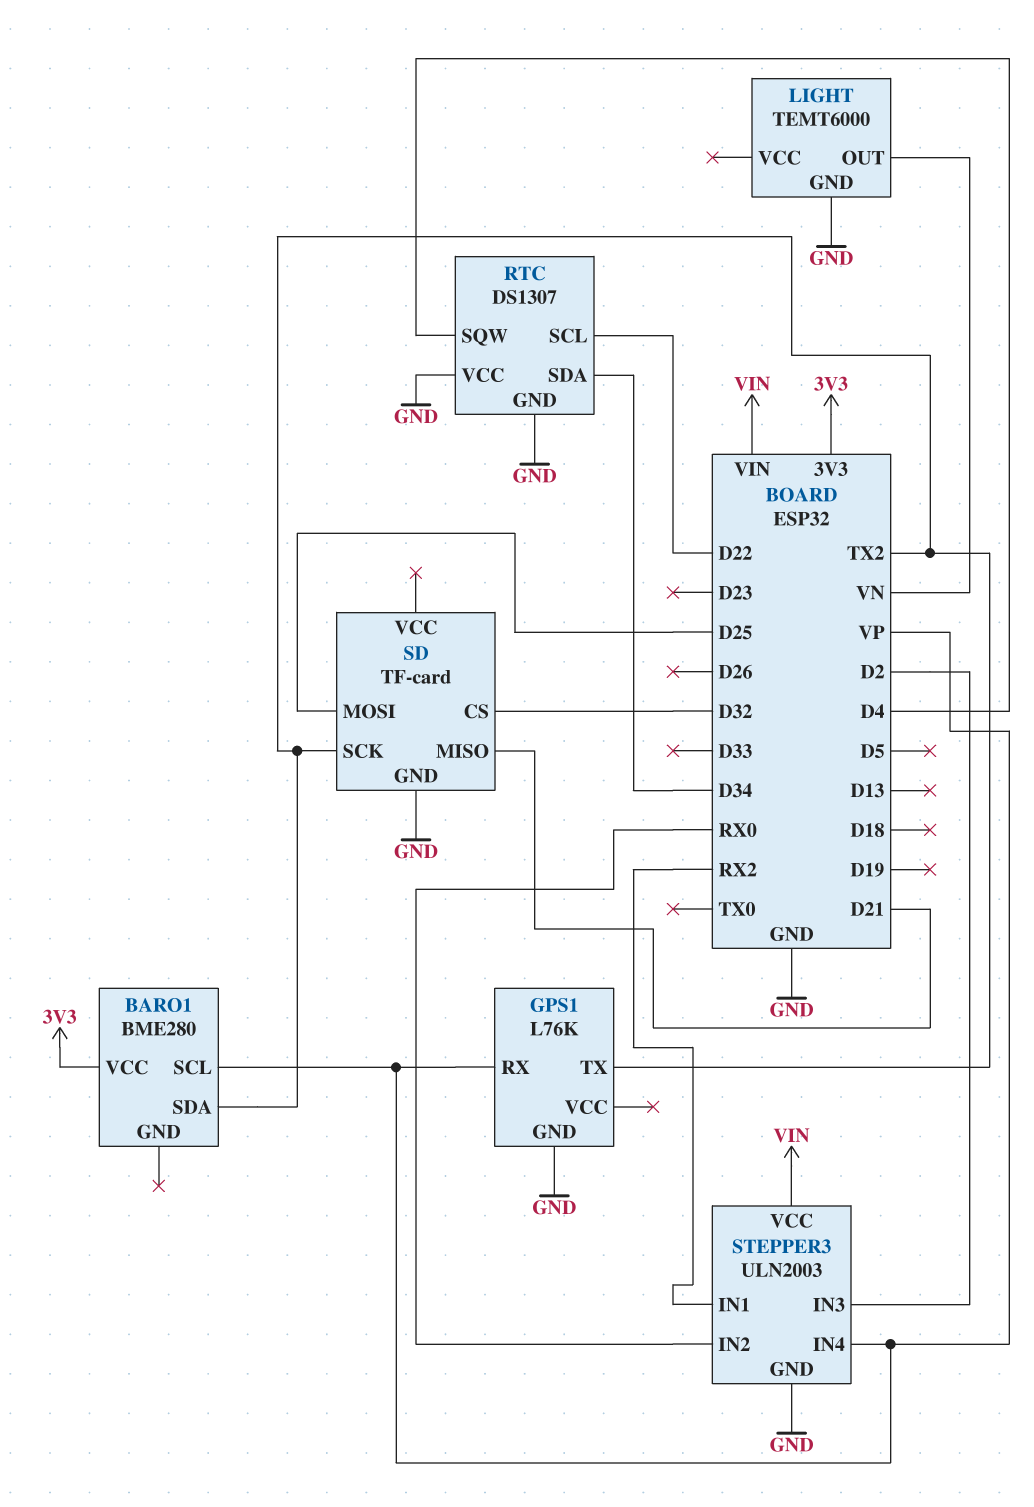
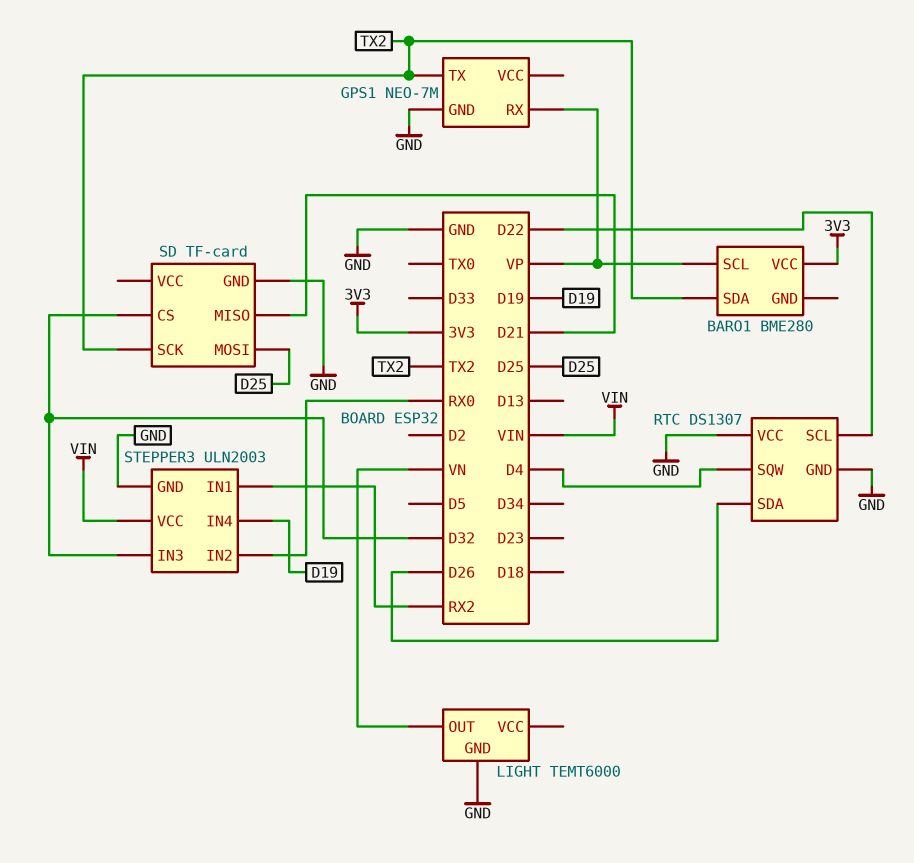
GPS1: L76K -> NEO-7M
RTC pin SDA: D34 -> D26
STEPPER3 pin IN3: D2 -> D32
STEPPER3 pin IN4: VP -> D19

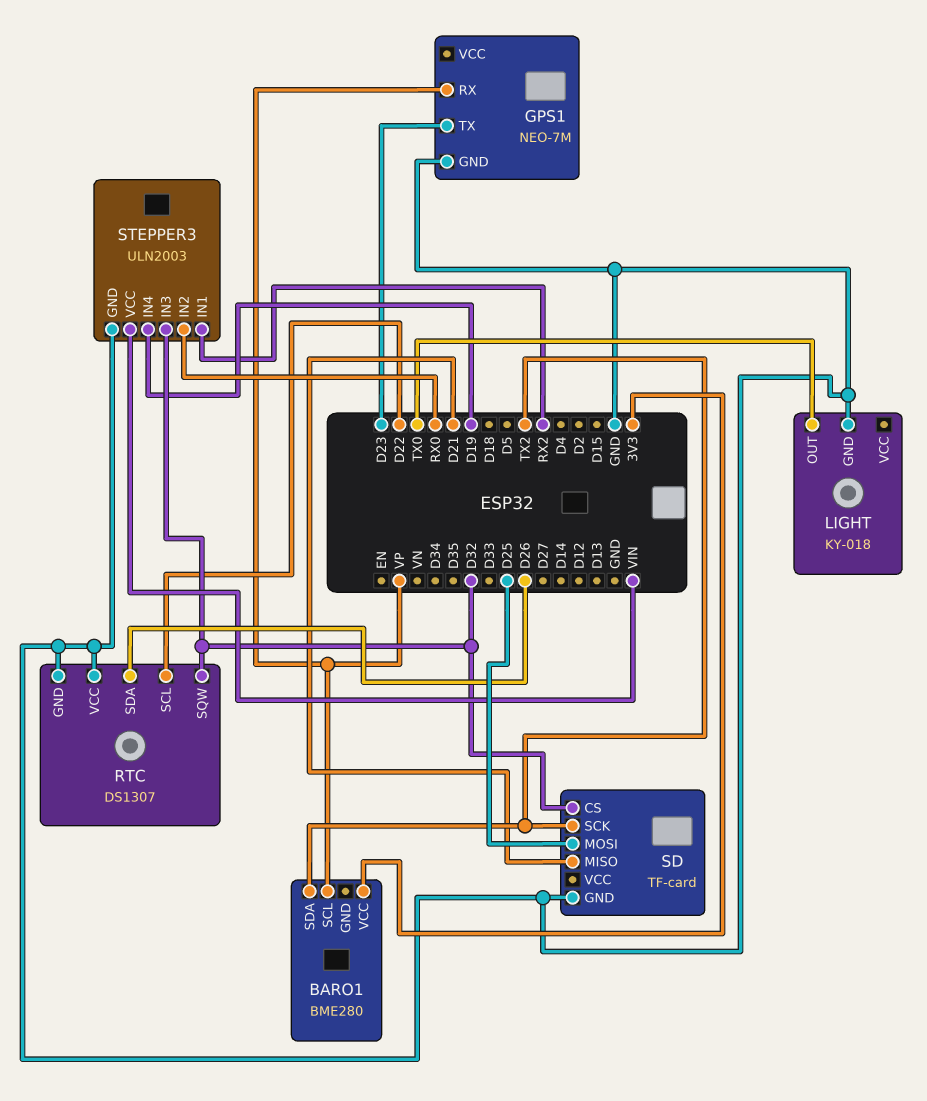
GPS1 pin TX: TX2 -> D23
LIGHT: TEMT6000 -> KY-018
LIGHT pin OUT: VN -> TX0
RTC pin SQW: D4 -> D32

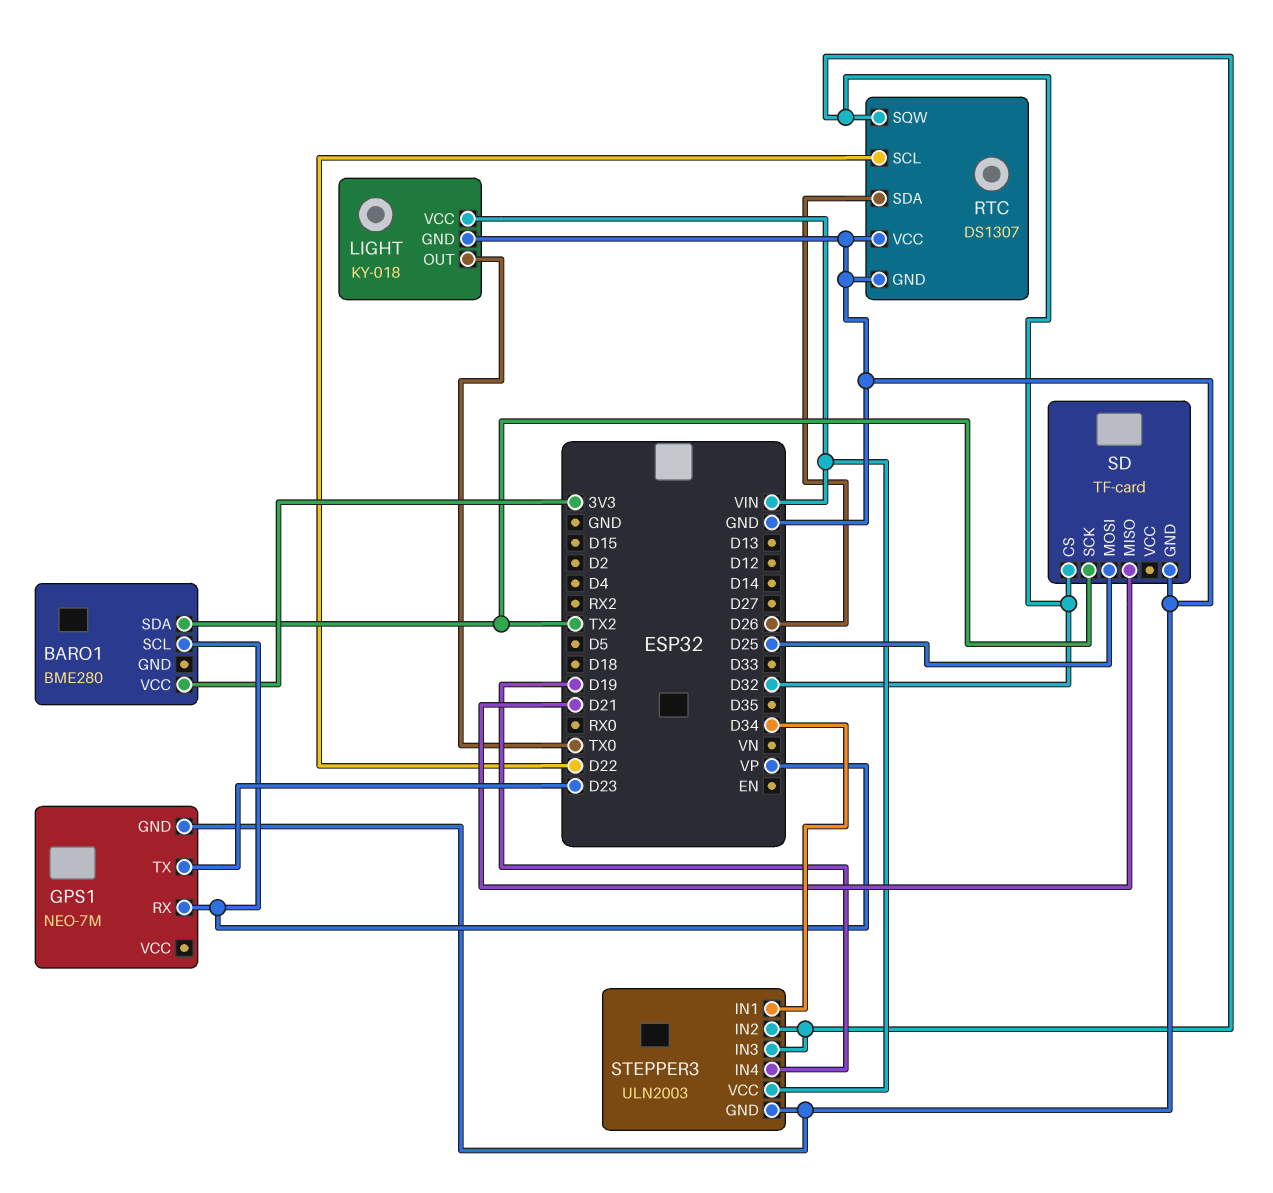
LIGHT pin VCC: none -> VIN
STEPPER3 pin IN1: RX2 -> D34
STEPPER3 pin IN2: RX0 -> D32

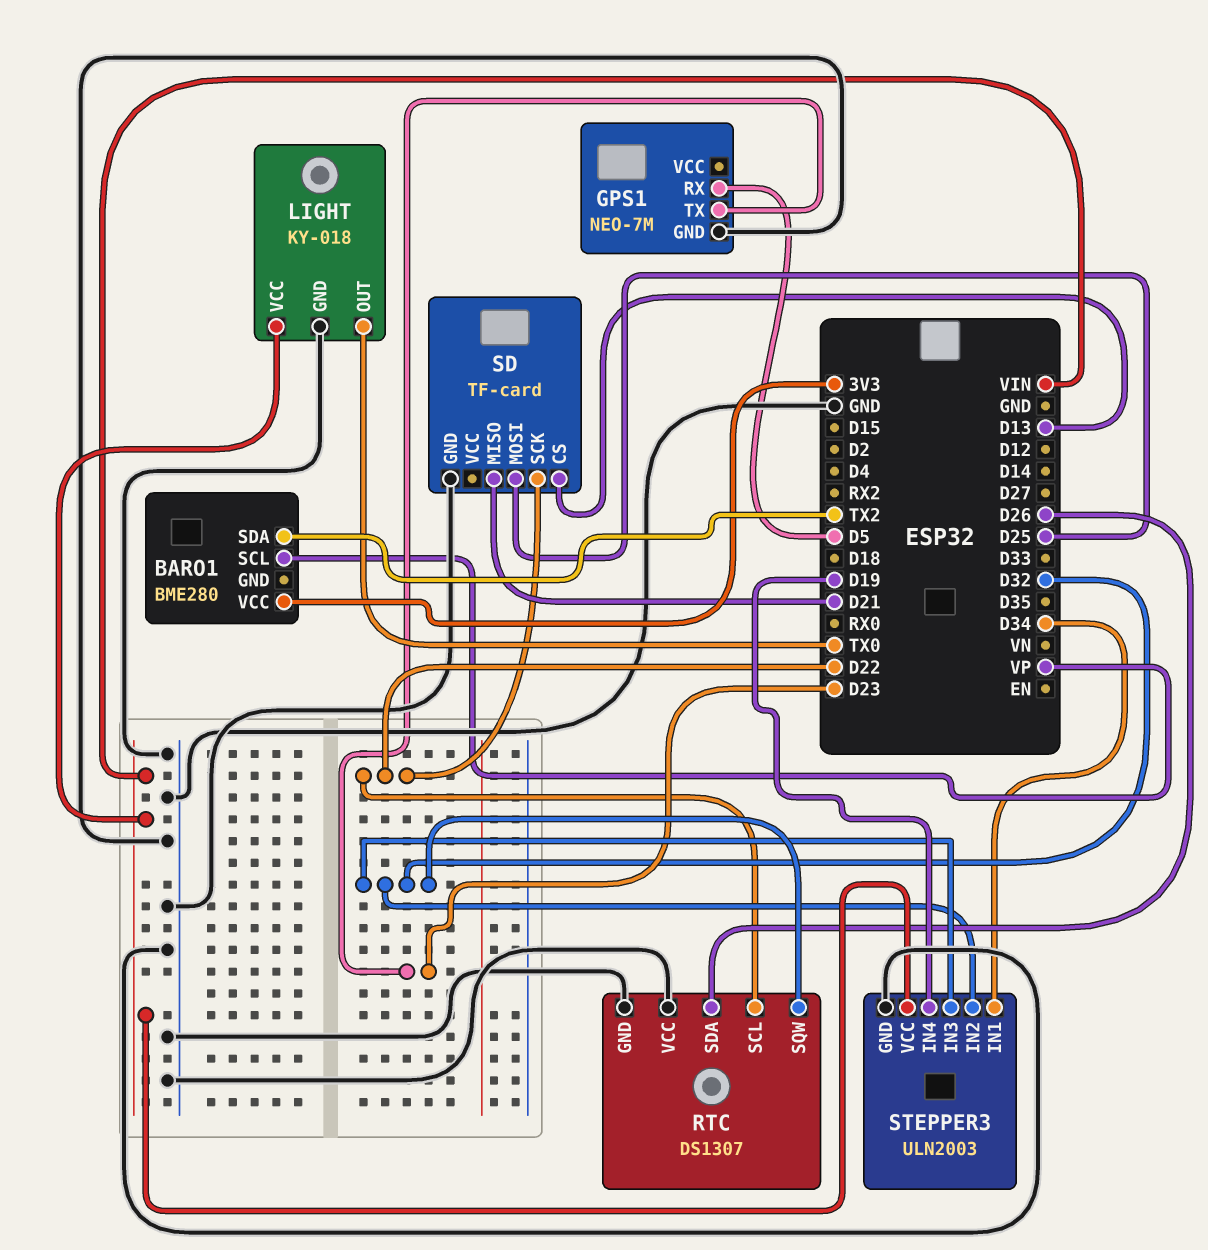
GPS1 pin RX: VP -> D5
SD pin CS: D32 -> D13
SD pin SCK: TX2 -> D22

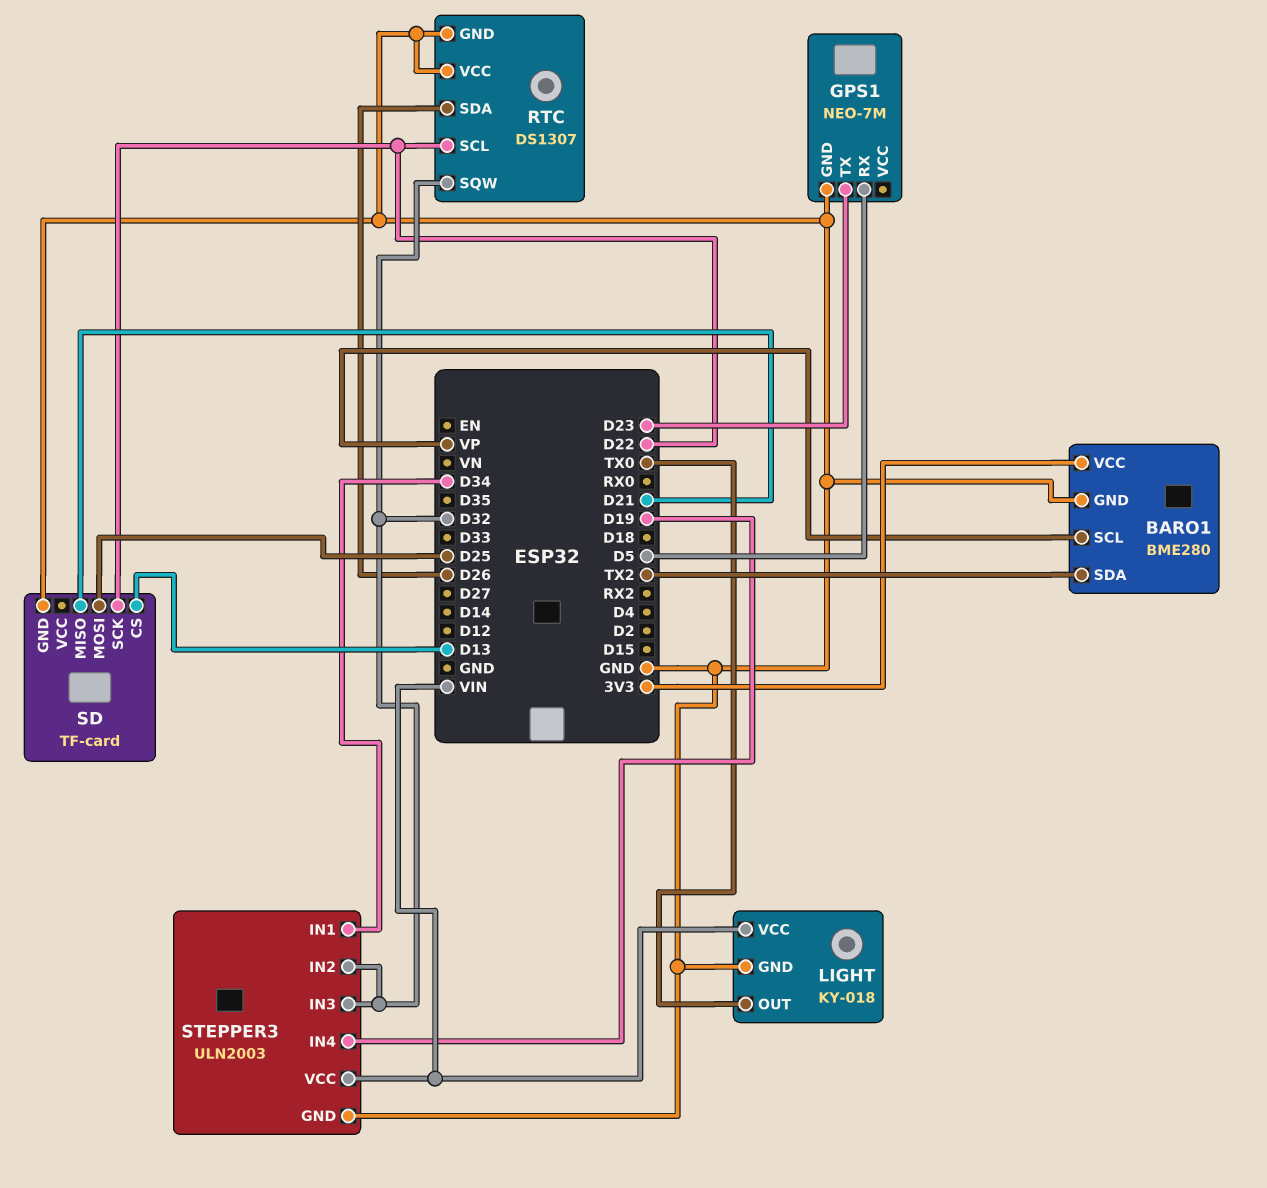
BARO1 pin GND: none -> GND

